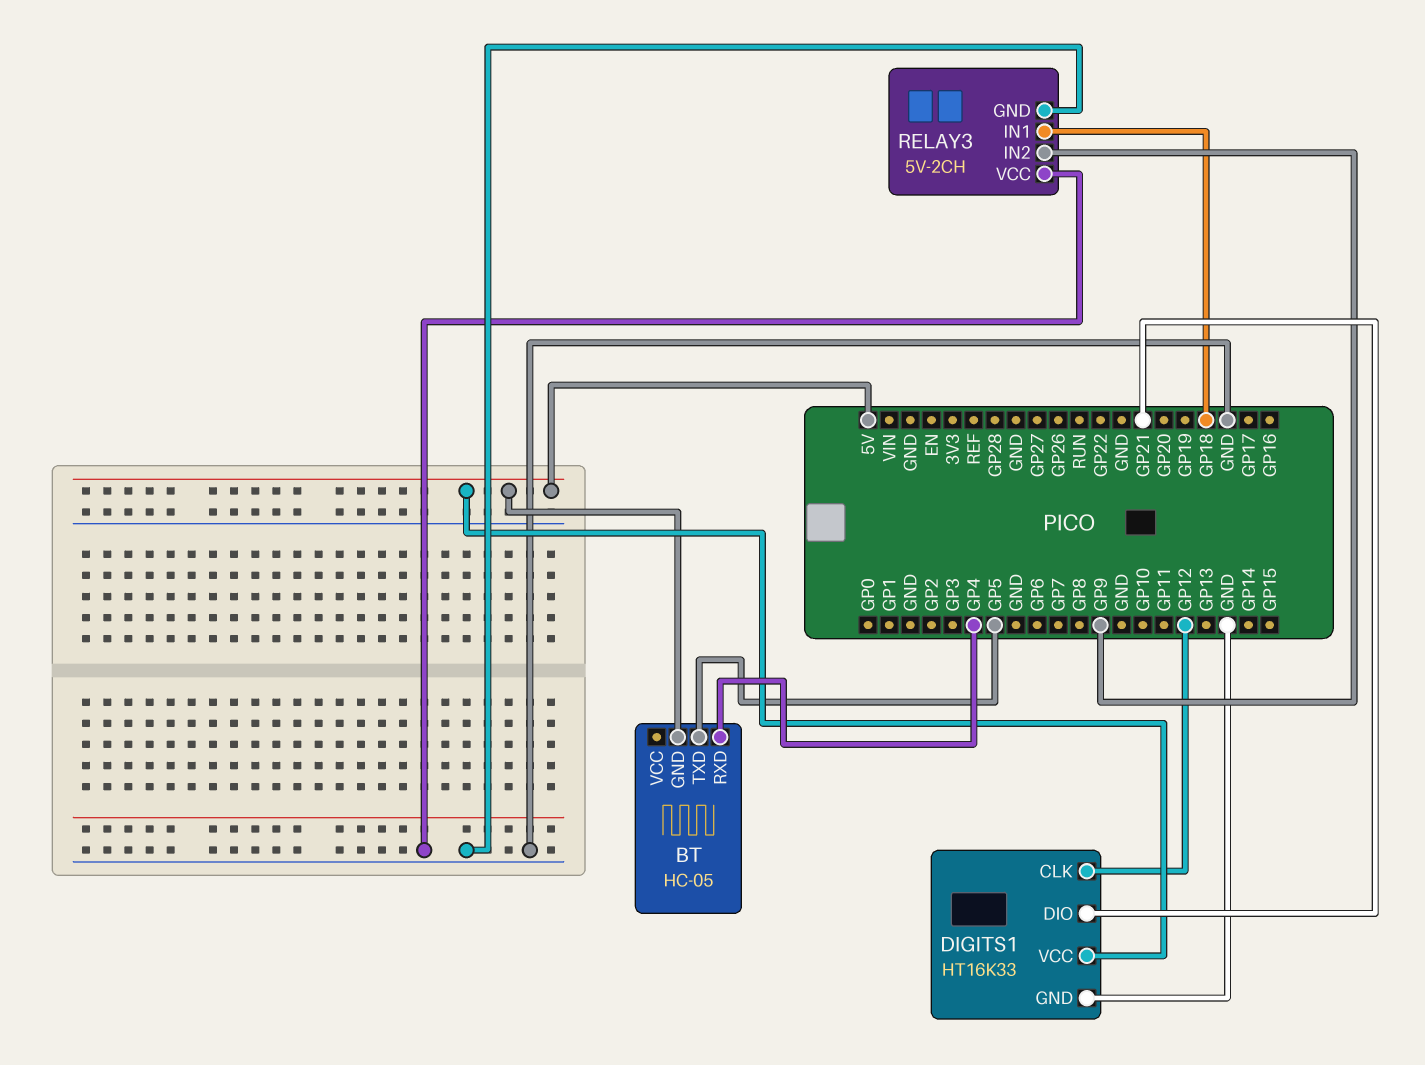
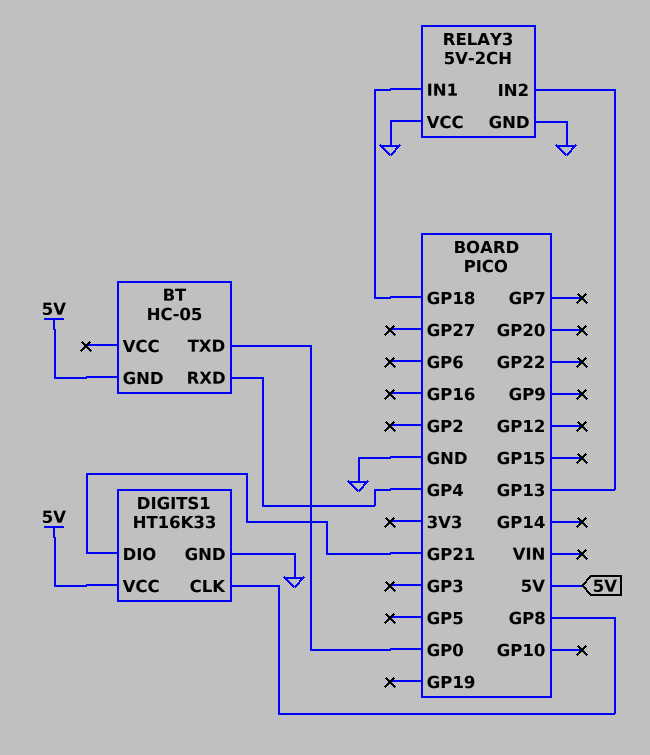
BT pin TXD: GP5 -> GP0
DIGITS1 pin CLK: GP12 -> GP8
RELAY3 pin IN2: GP9 -> GP13

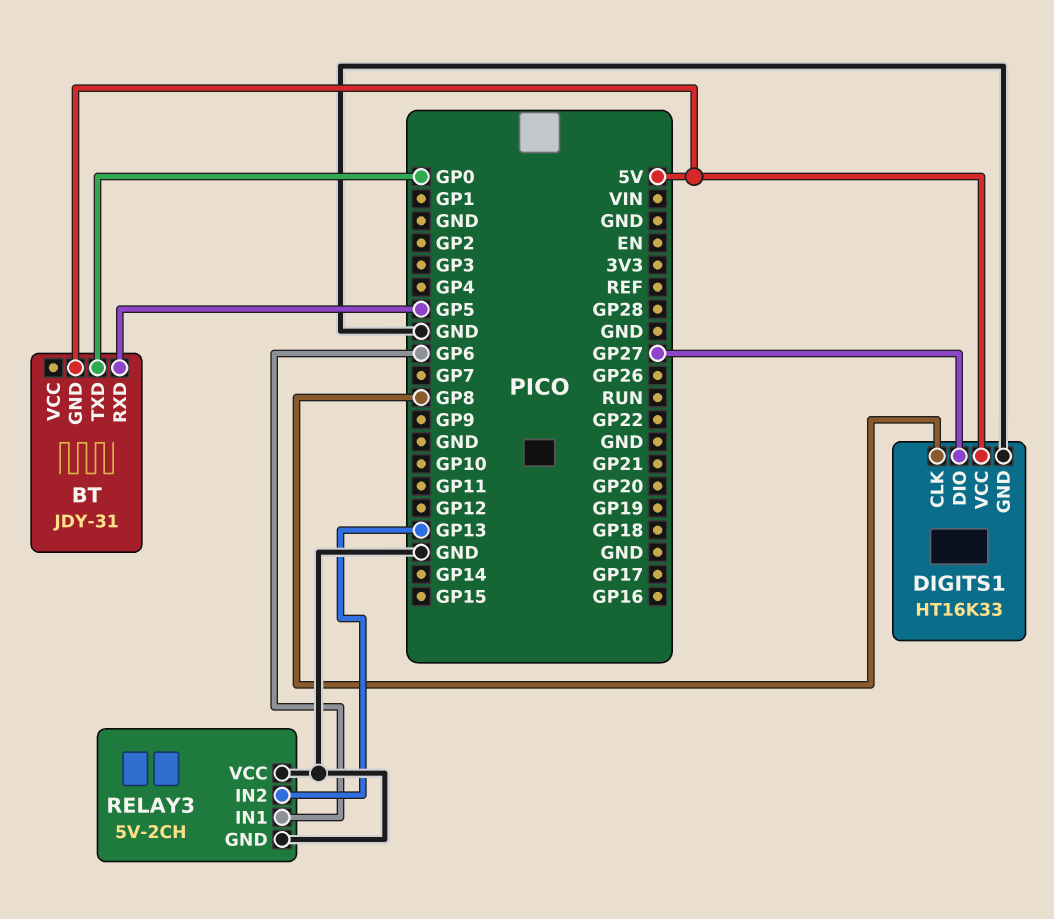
BT: HC-05 -> JDY-31
BT pin RXD: GP4 -> GP5
DIGITS1 pin DIO: GP21 -> GP27
RELAY3 pin IN1: GP18 -> GP6

